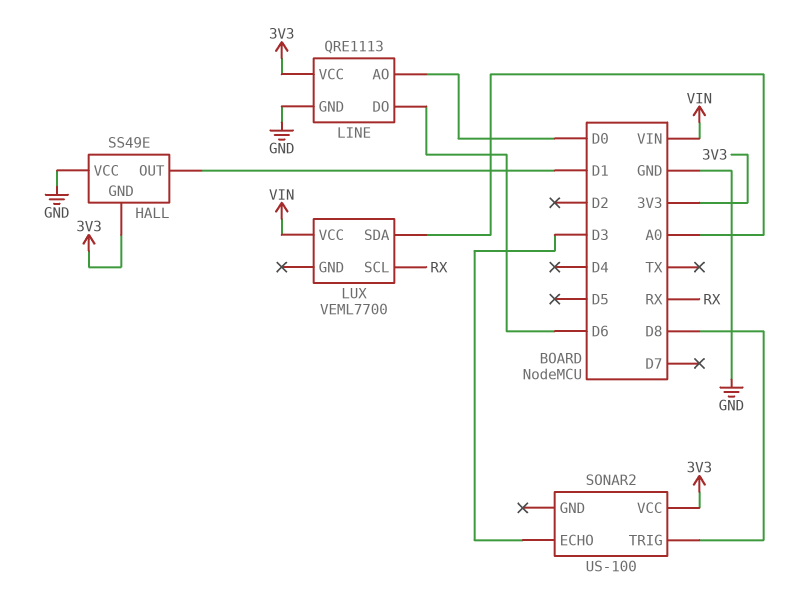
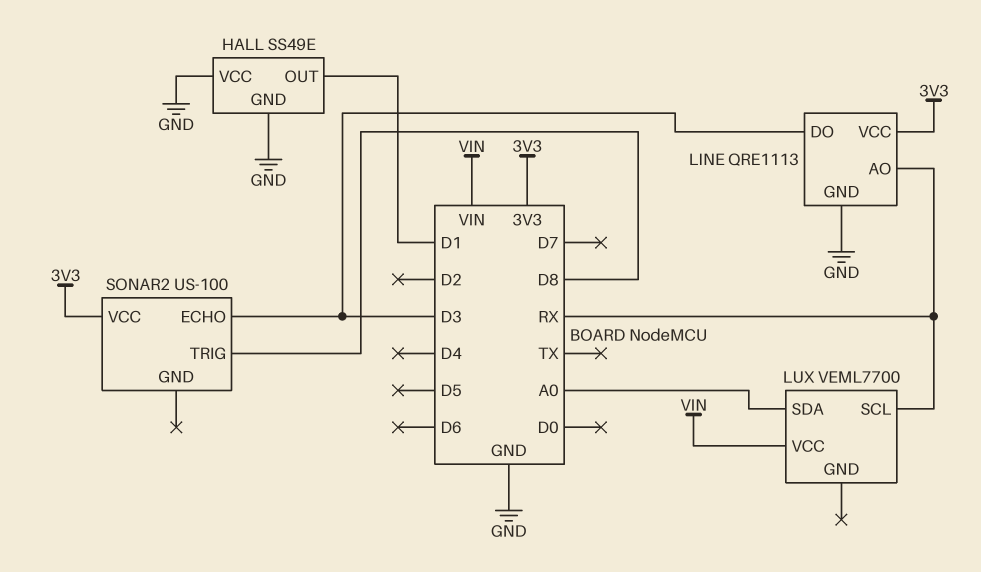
HALL pin GND: 3V3 -> GND
LINE pin AO: D0 -> RX
LINE pin DO: D6 -> D3

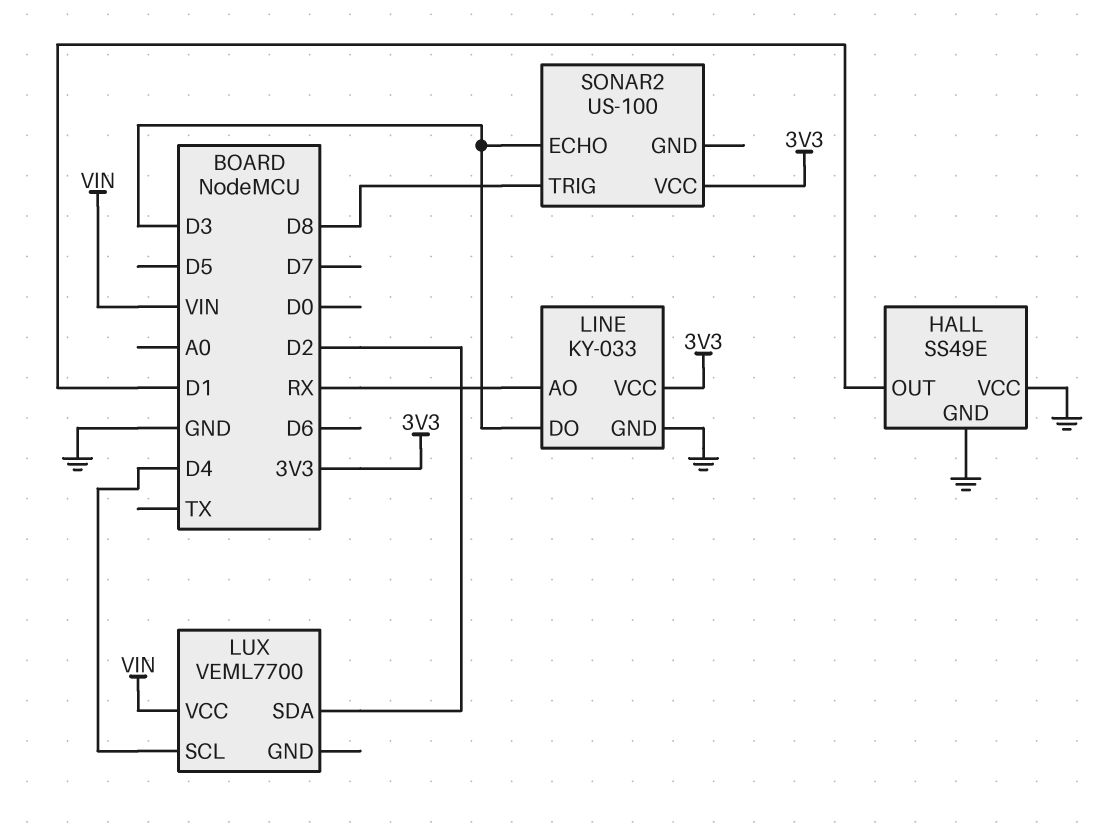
LINE: QRE1113 -> KY-033
LUX pin SCL: RX -> D4
LUX pin SDA: A0 -> D2

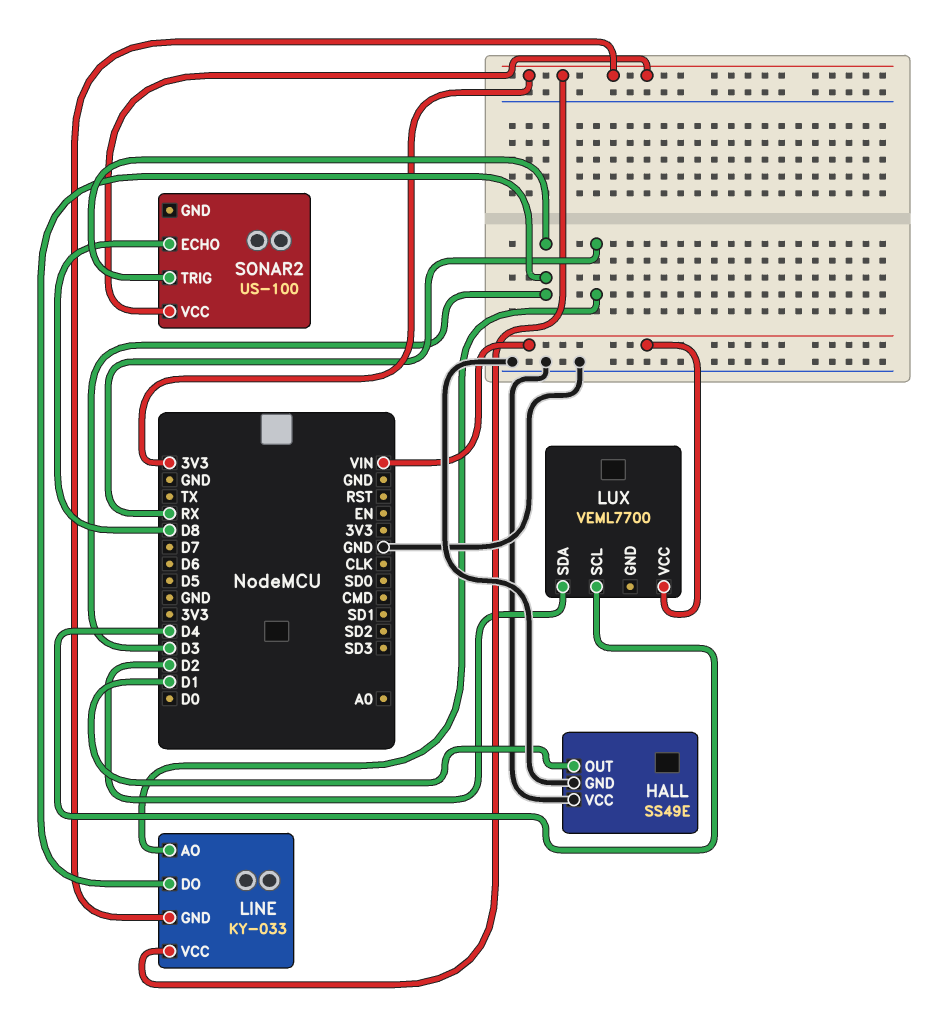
LINE pin GND: GND -> 3V3
SONAR2 pin ECHO: D3 -> D8
SONAR2 pin TRIG: D8 -> D3

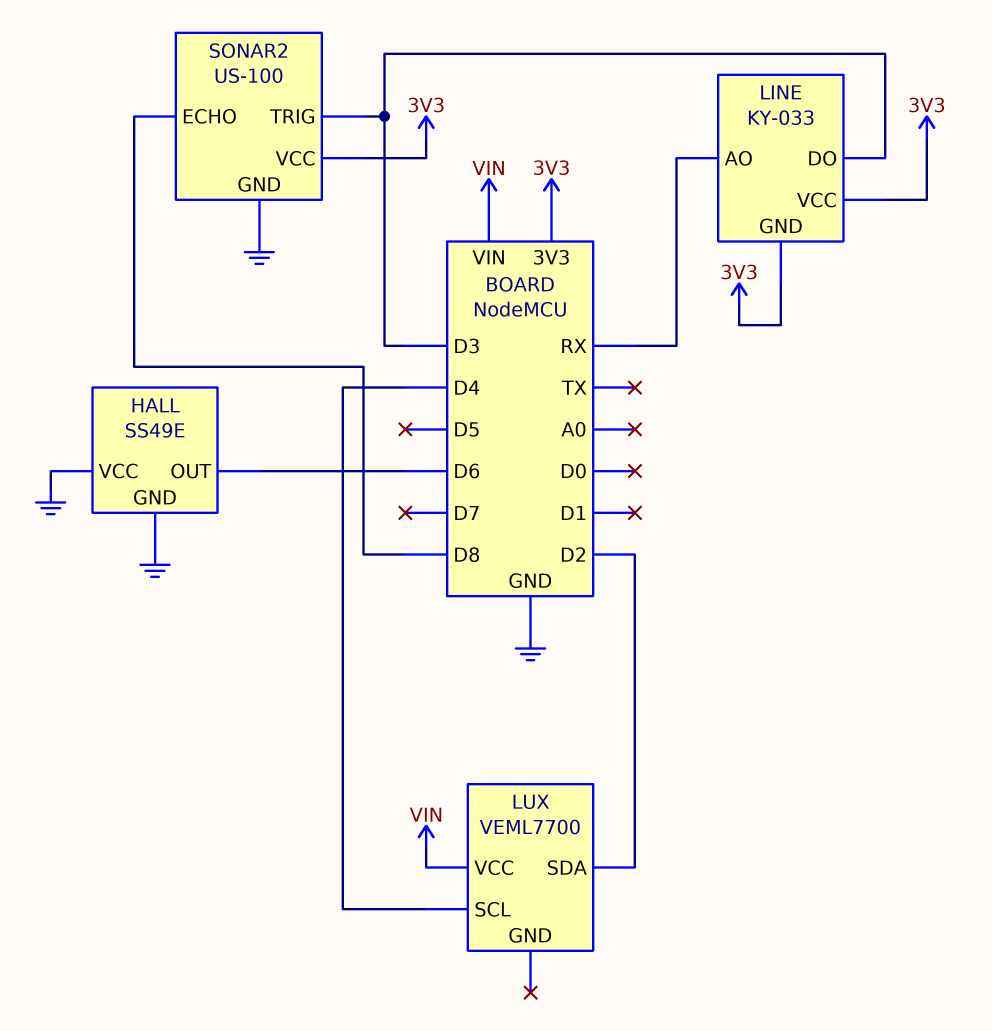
HALL pin OUT: D1 -> D6
SONAR2 pin GND: none -> GND

